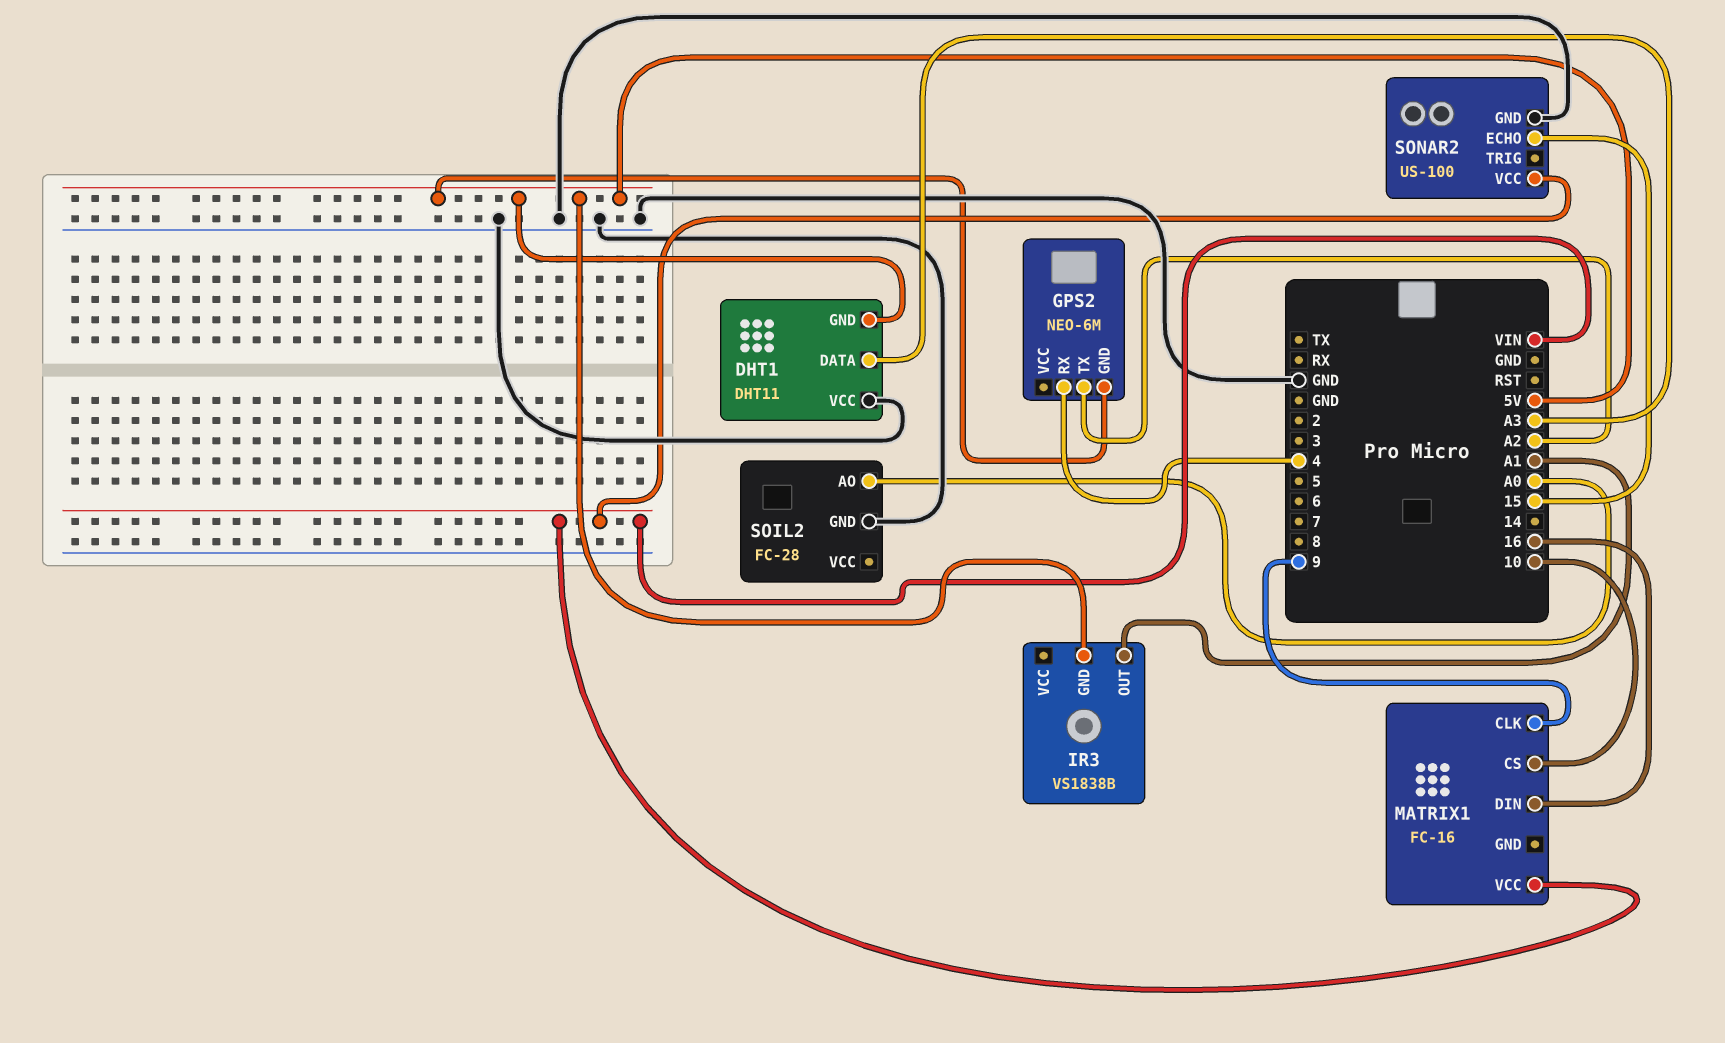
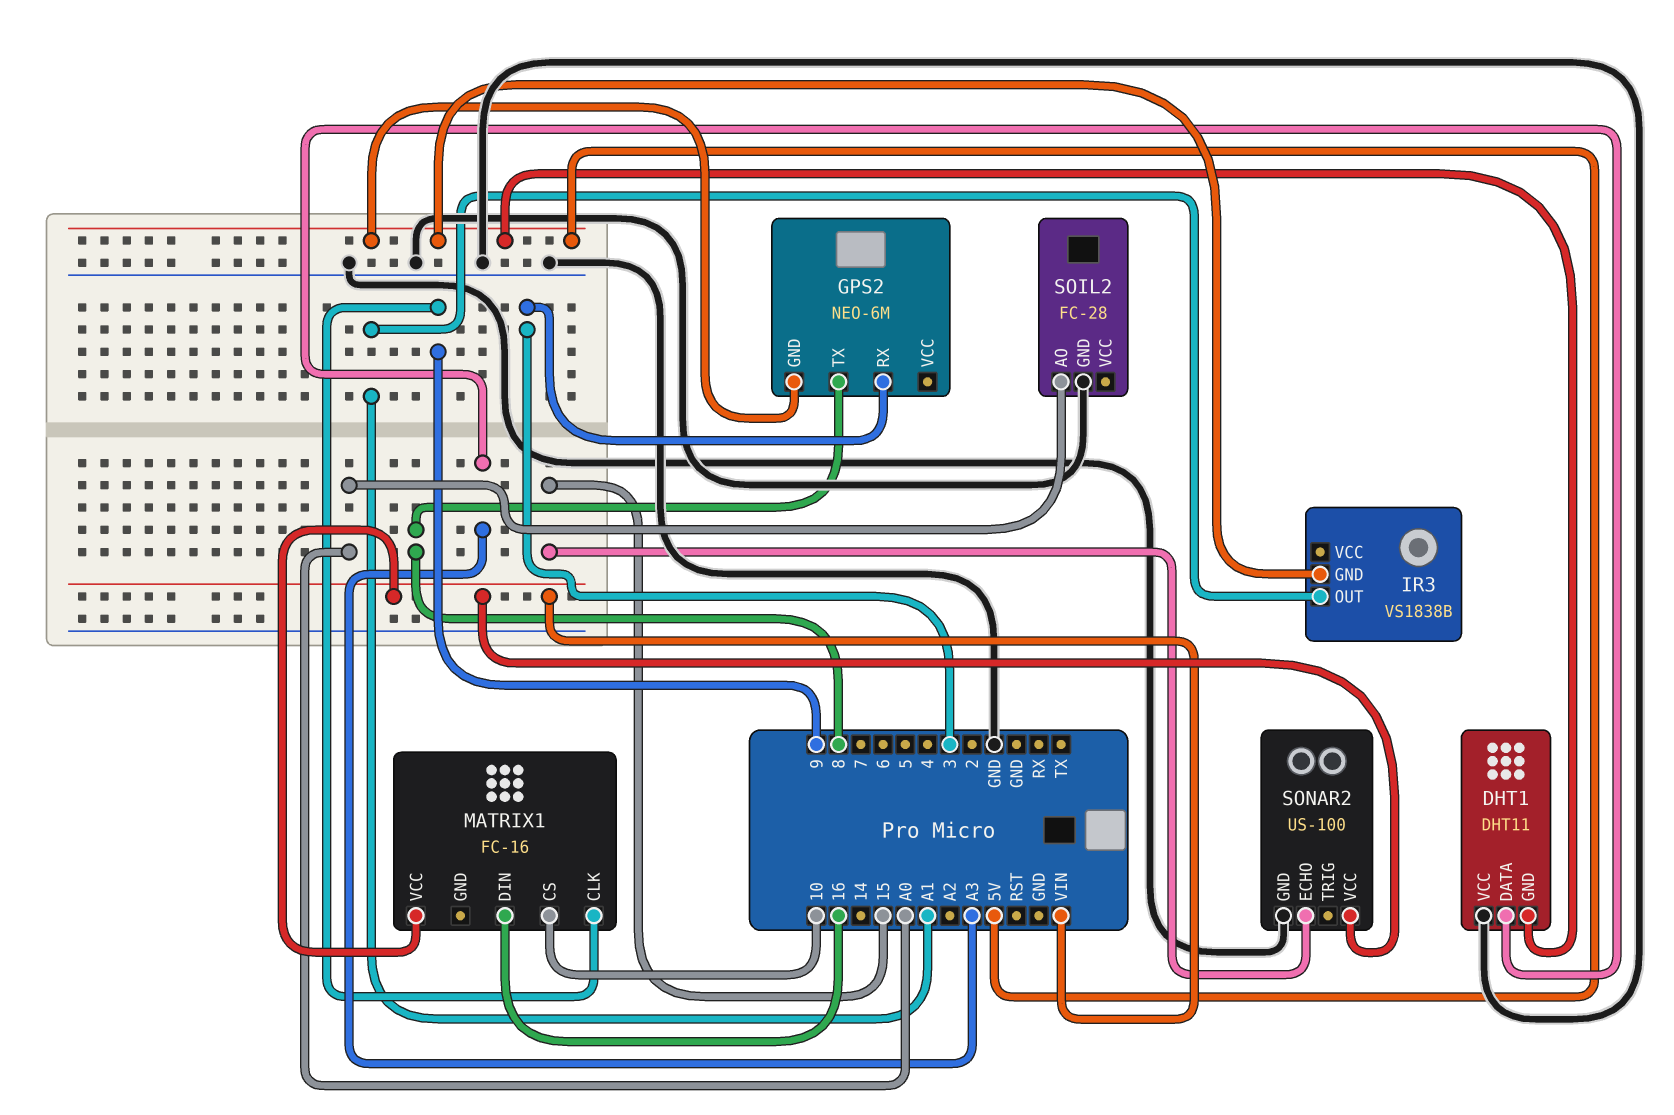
GPS2 pin RX: 4 -> 3
GPS2 pin TX: A2 -> 8

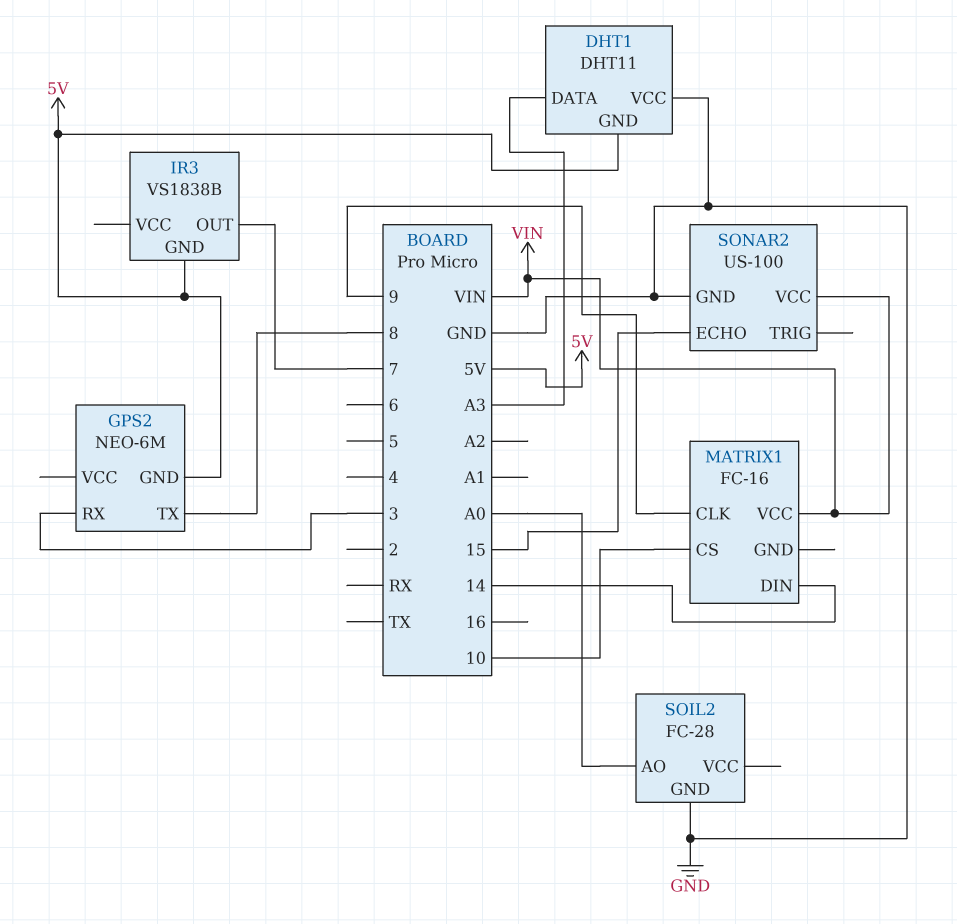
IR3 pin OUT: A1 -> 7
MATRIX1 pin DIN: 16 -> 14

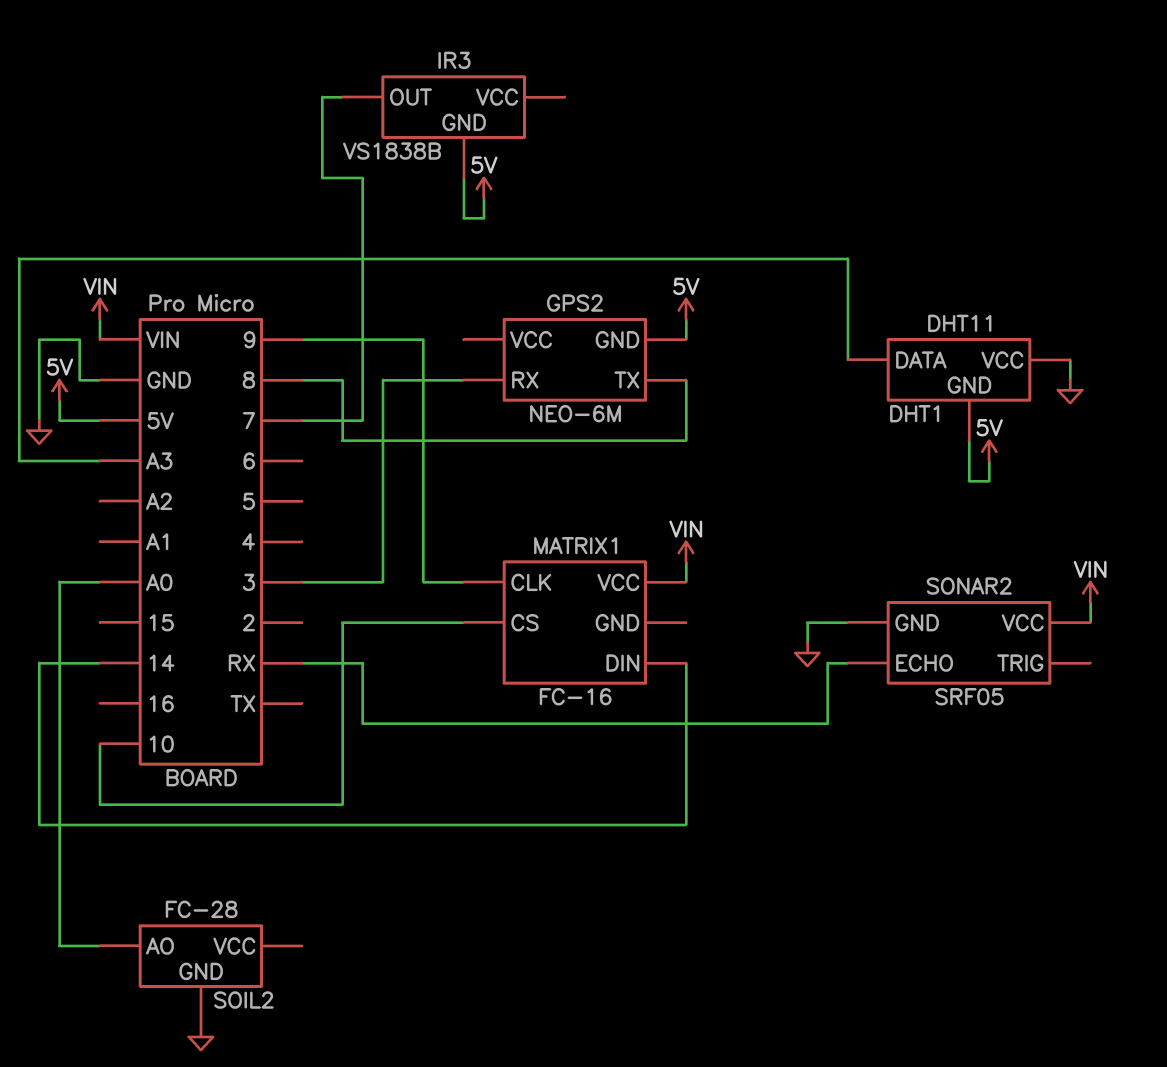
SONAR2: US-100 -> SRF05
SONAR2 pin ECHO: 15 -> RX

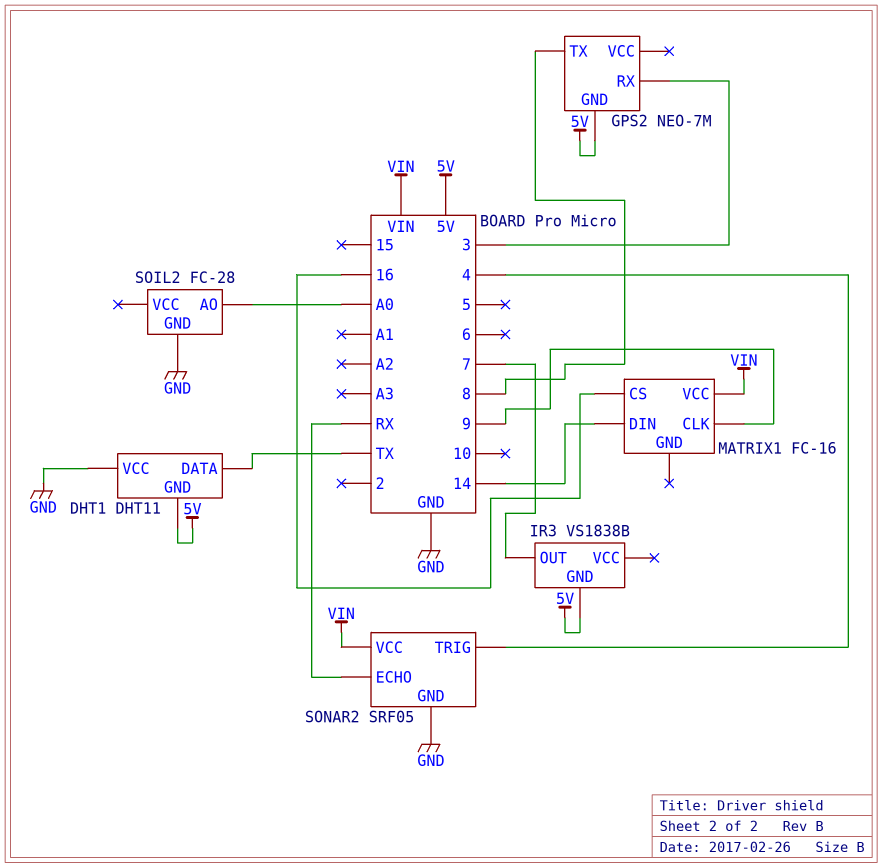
DHT1 pin DATA: A3 -> TX
GPS2: NEO-6M -> NEO-7M
MATRIX1 pin CS: 10 -> 16
SONAR2 pin TRIG: none -> 4

